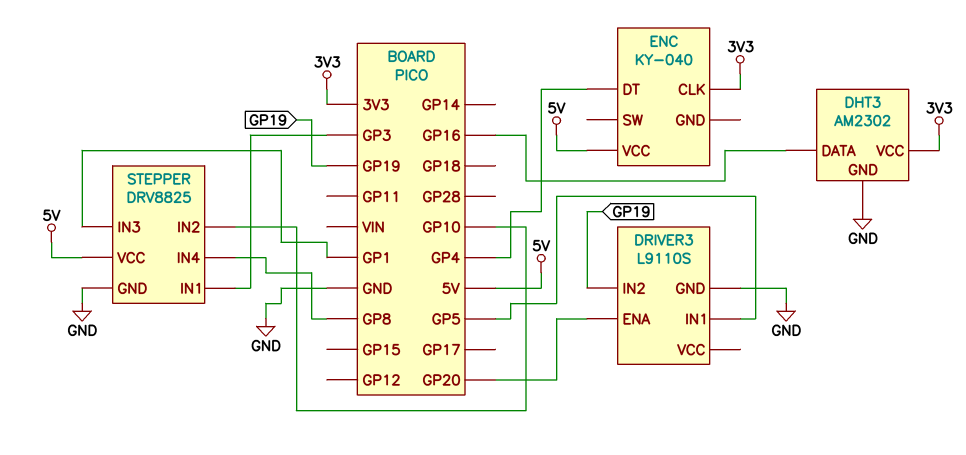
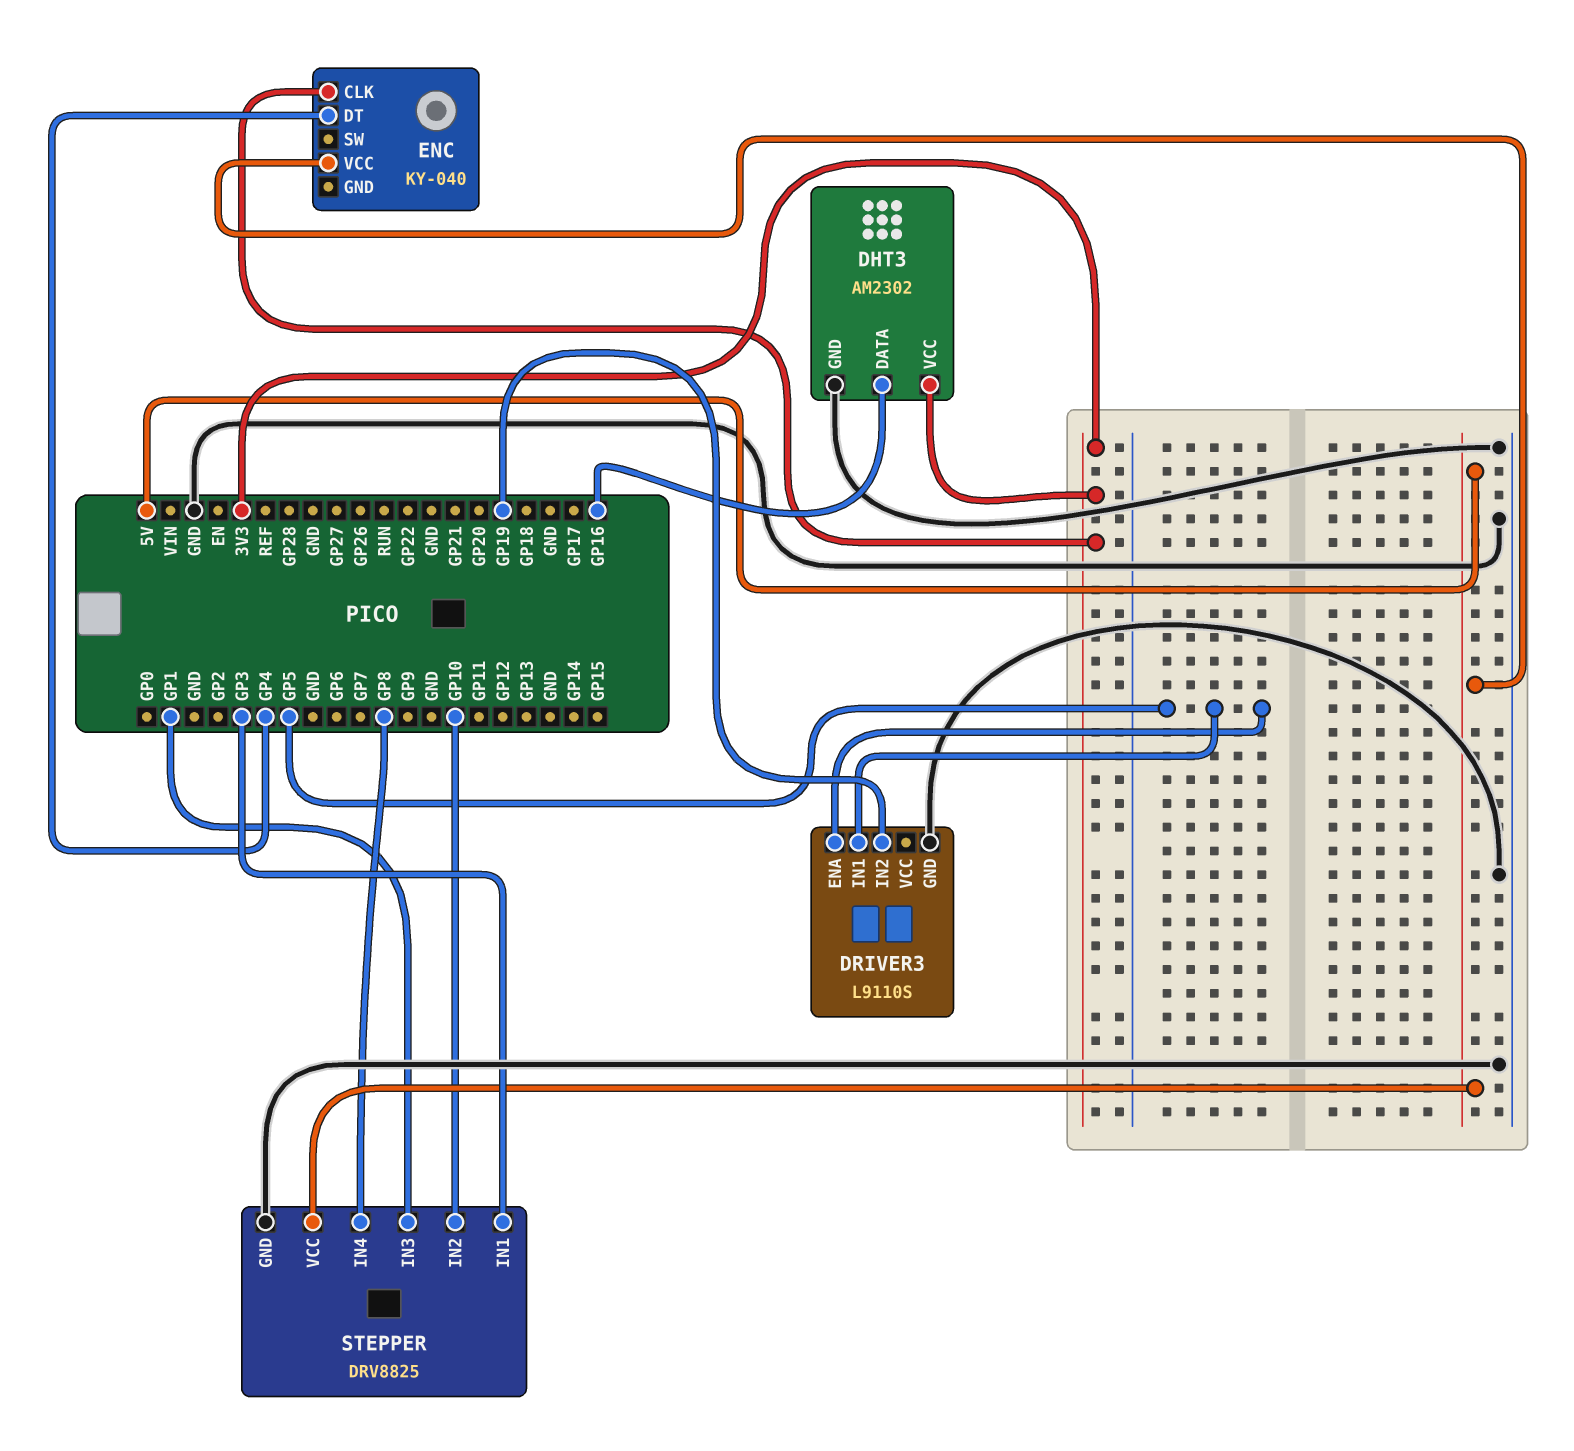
DRIVER3 pin ENA: GP20 -> GP5

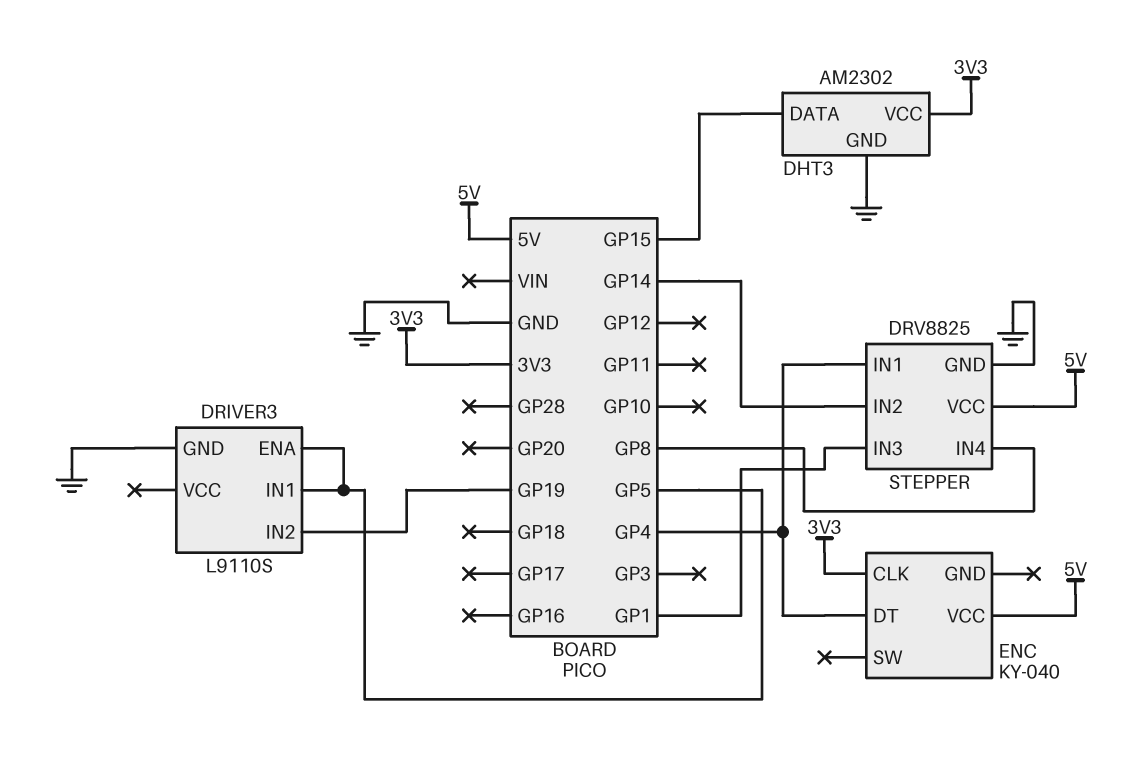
DHT3 pin DATA: GP16 -> GP15
STEPPER pin IN1: GP3 -> GP4
STEPPER pin IN2: GP10 -> GP14

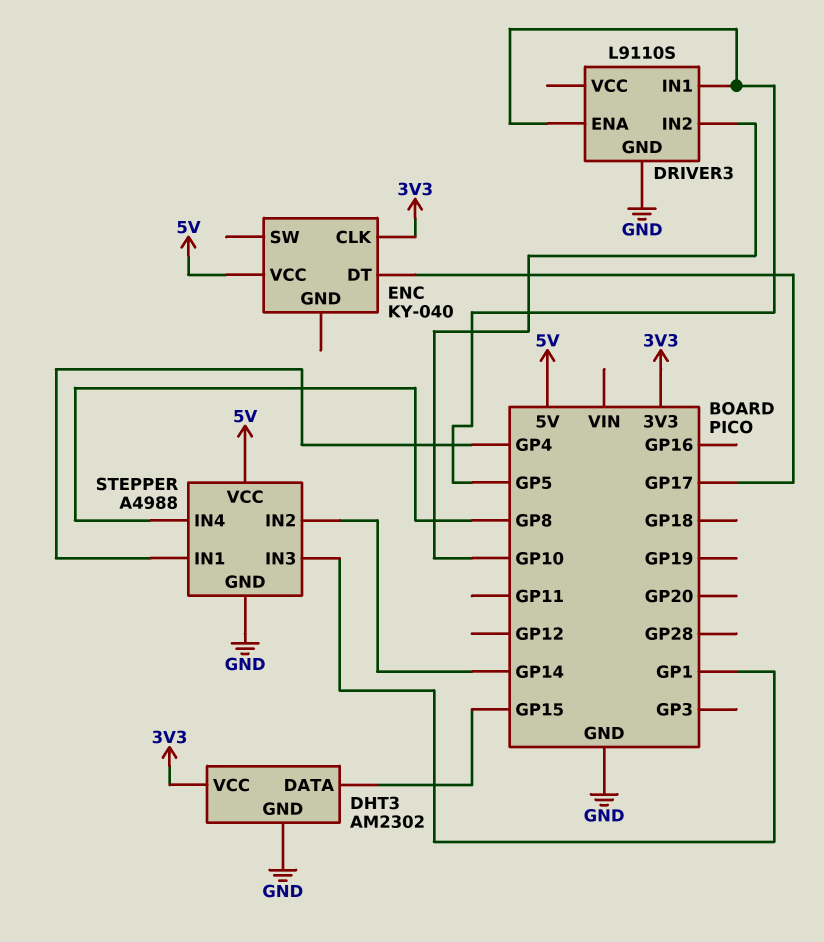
DRIVER3 pin IN2: GP19 -> GP10
ENC pin DT: GP4 -> GP17
STEPPER: DRV8825 -> A4988

